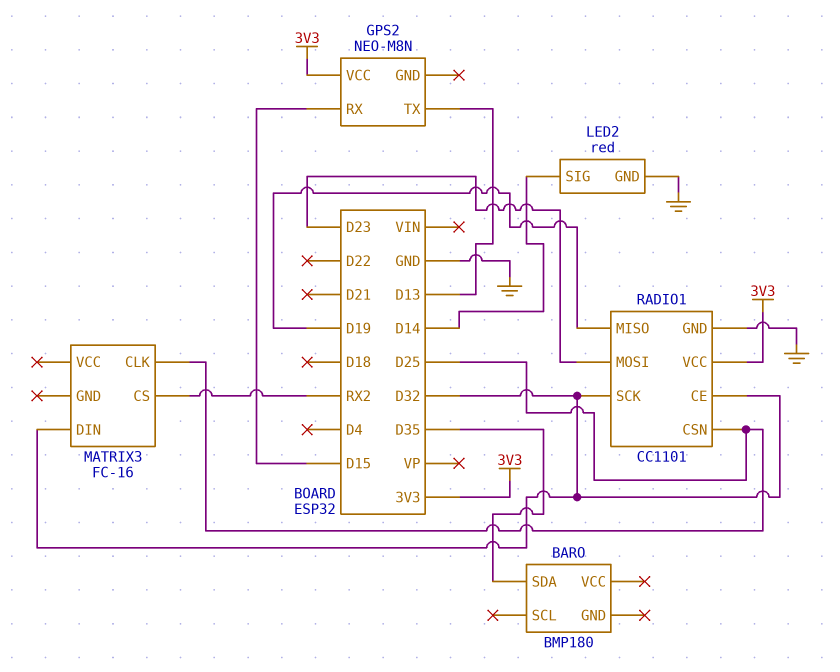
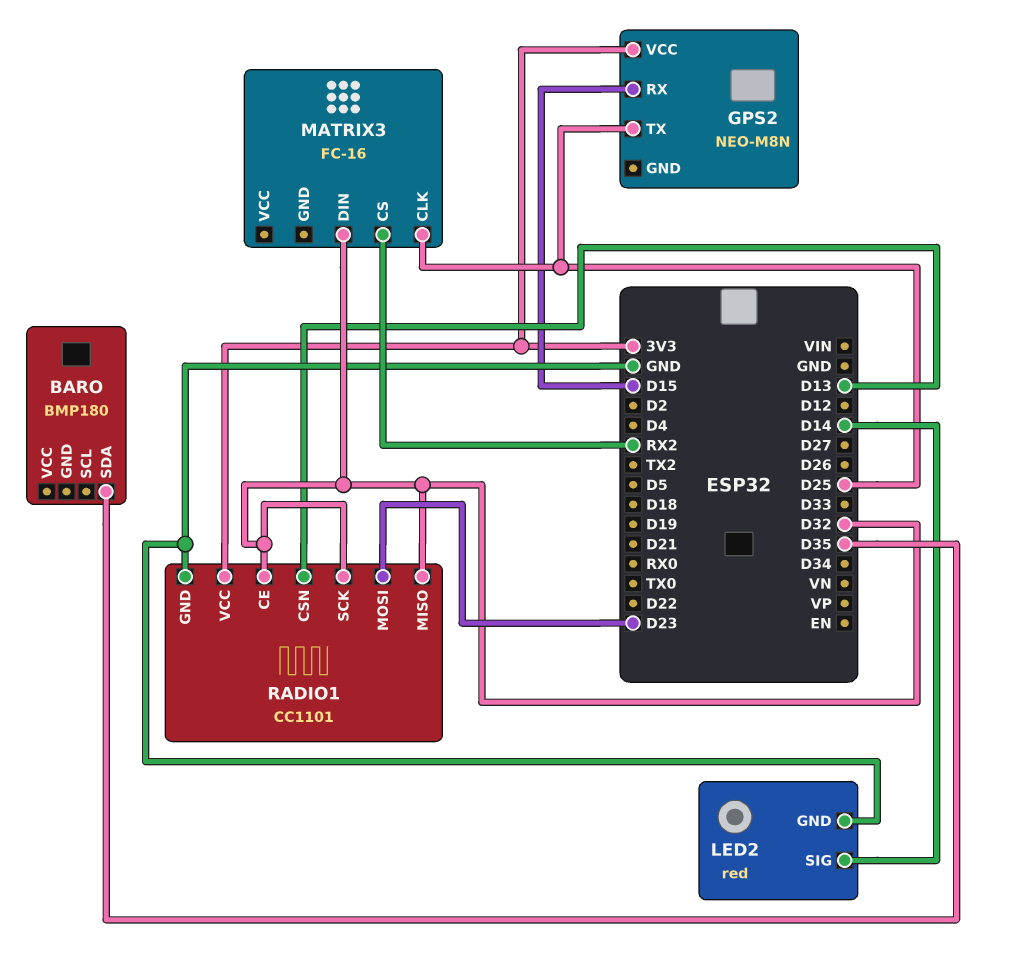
GPS2 pin TX: D13 -> D25
RADIO1 pin CSN: D25 -> D13
RADIO1 pin MISO: D19 -> D32

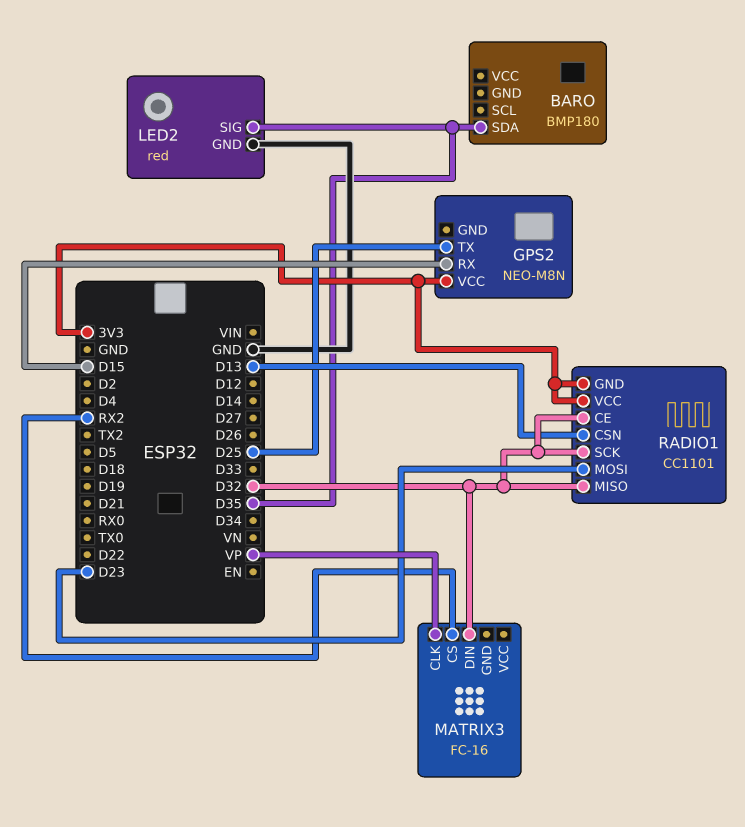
LED2 pin SIG: D14 -> D35
MATRIX3 pin CLK: D25 -> VP
RADIO1 pin GND: GND -> 3V3

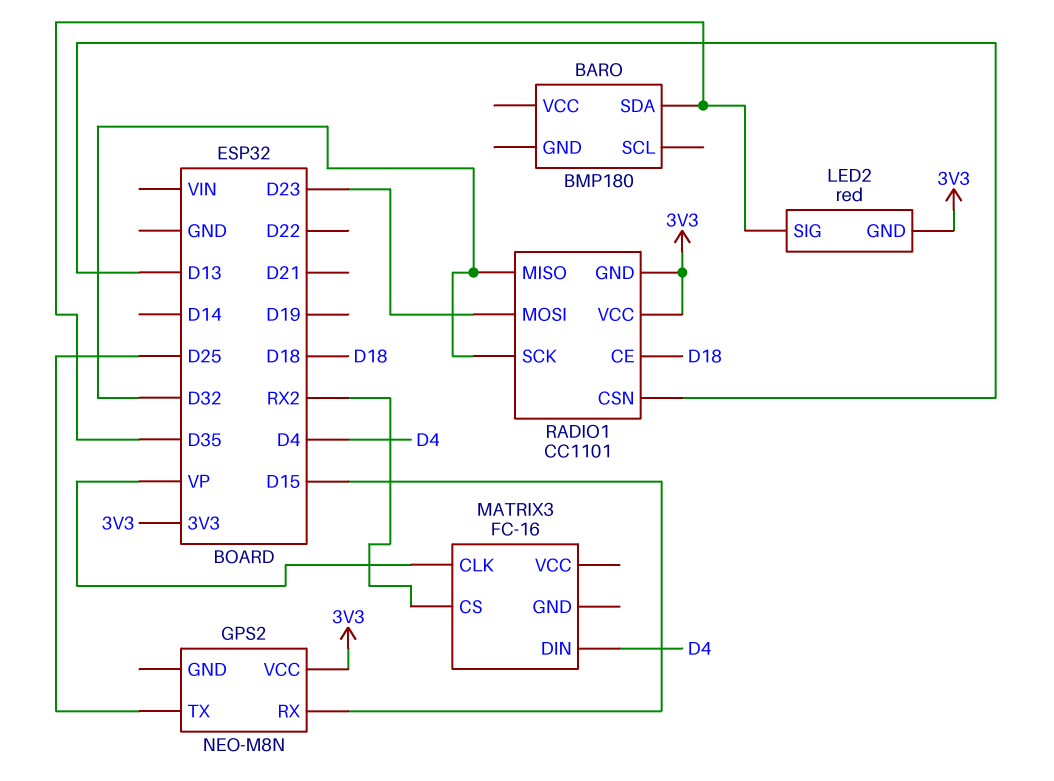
LED2 pin GND: GND -> 3V3
MATRIX3 pin DIN: D32 -> D4
RADIO1 pin CE: D32 -> D18

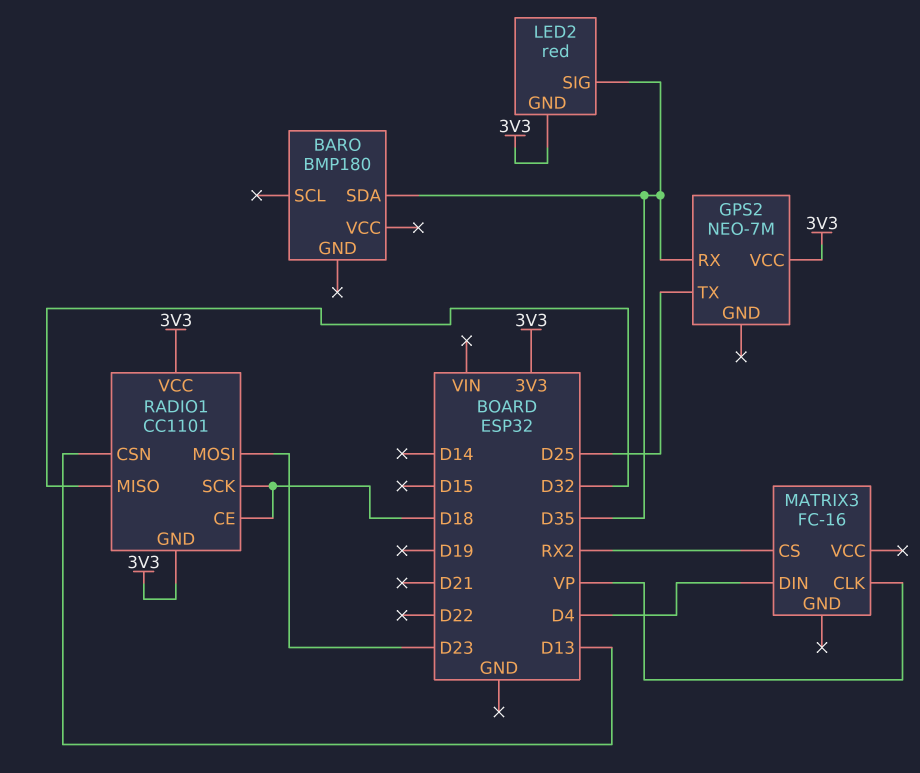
GPS2: NEO-M8N -> NEO-7M
GPS2 pin RX: D15 -> D35
RADIO1 pin SCK: D32 -> D18

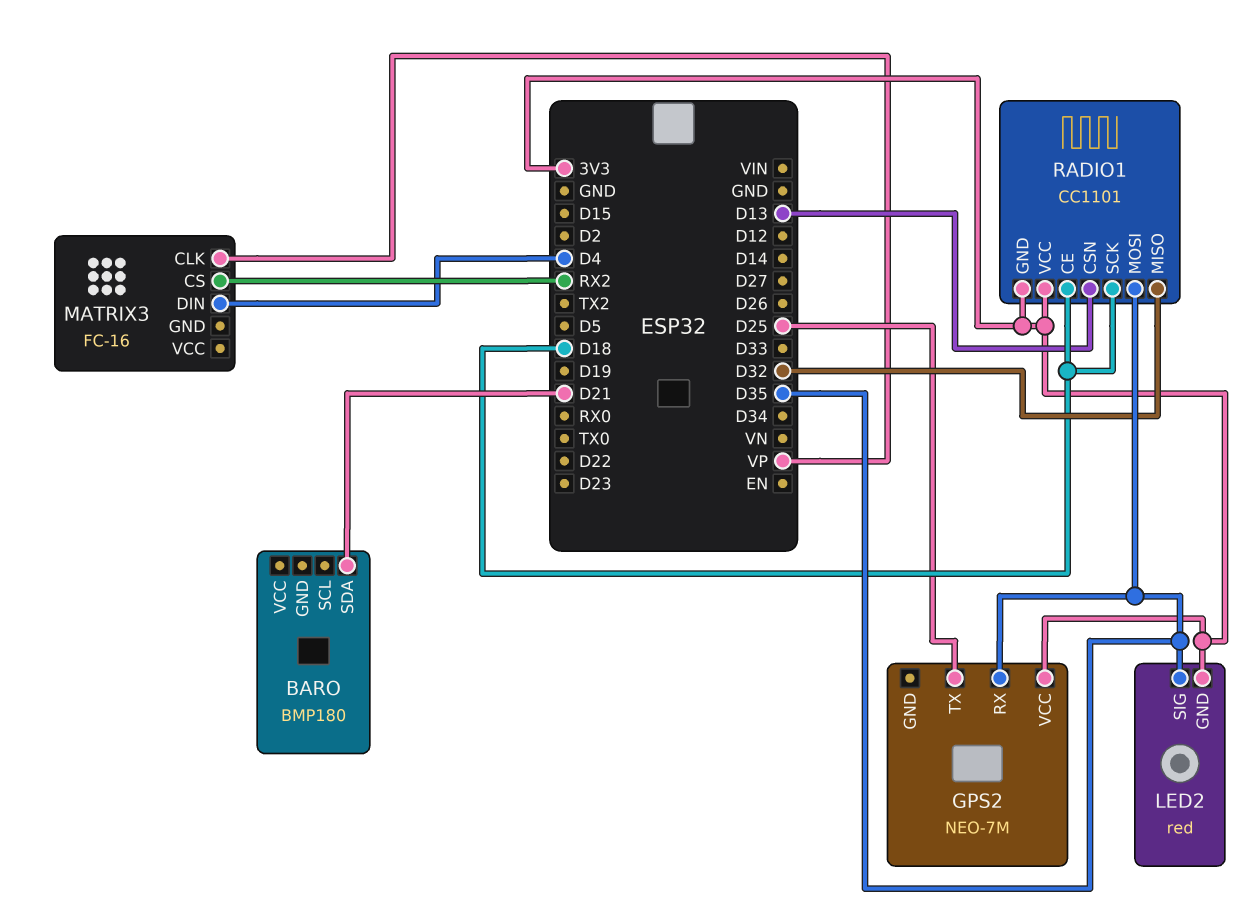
BARO pin SDA: D35 -> D21
RADIO1 pin MOSI: D23 -> D35

